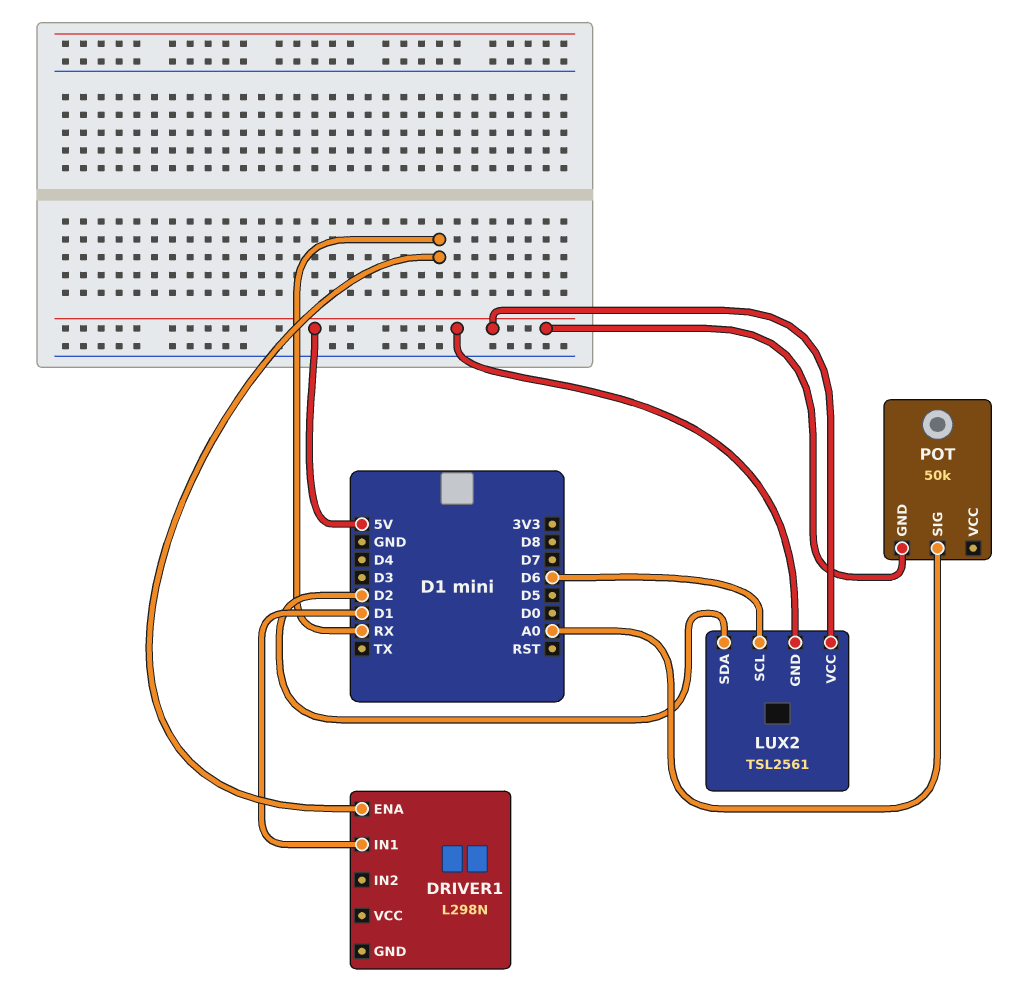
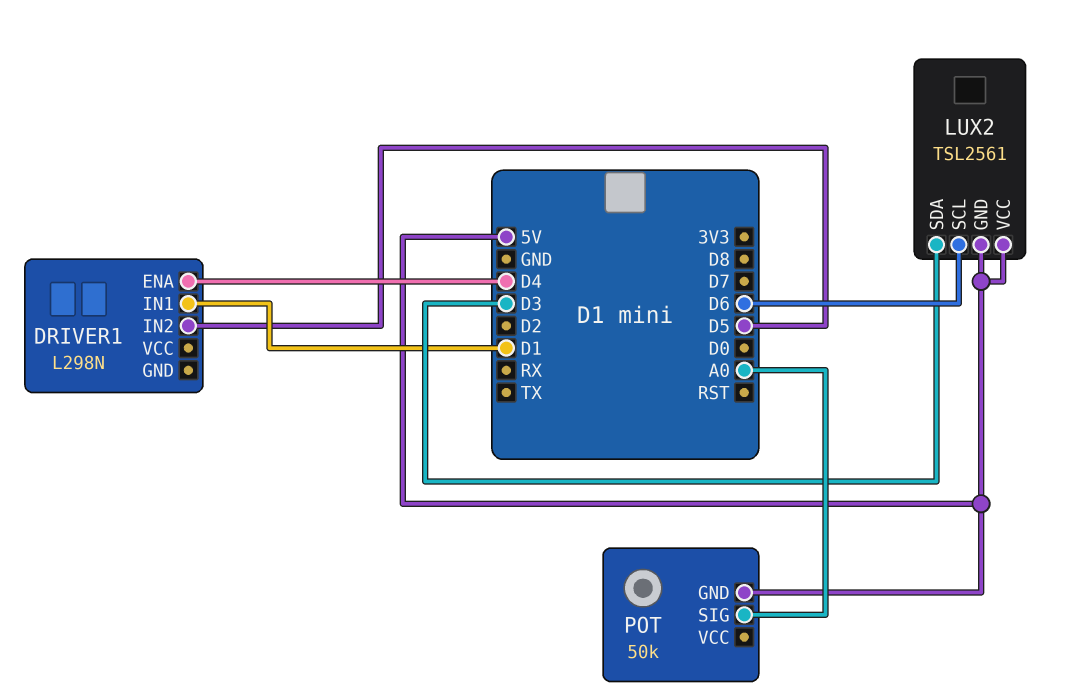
DRIVER1 pin ENA: RX -> D4
DRIVER1 pin IN2: none -> D5
LUX2 pin SDA: D2 -> D3

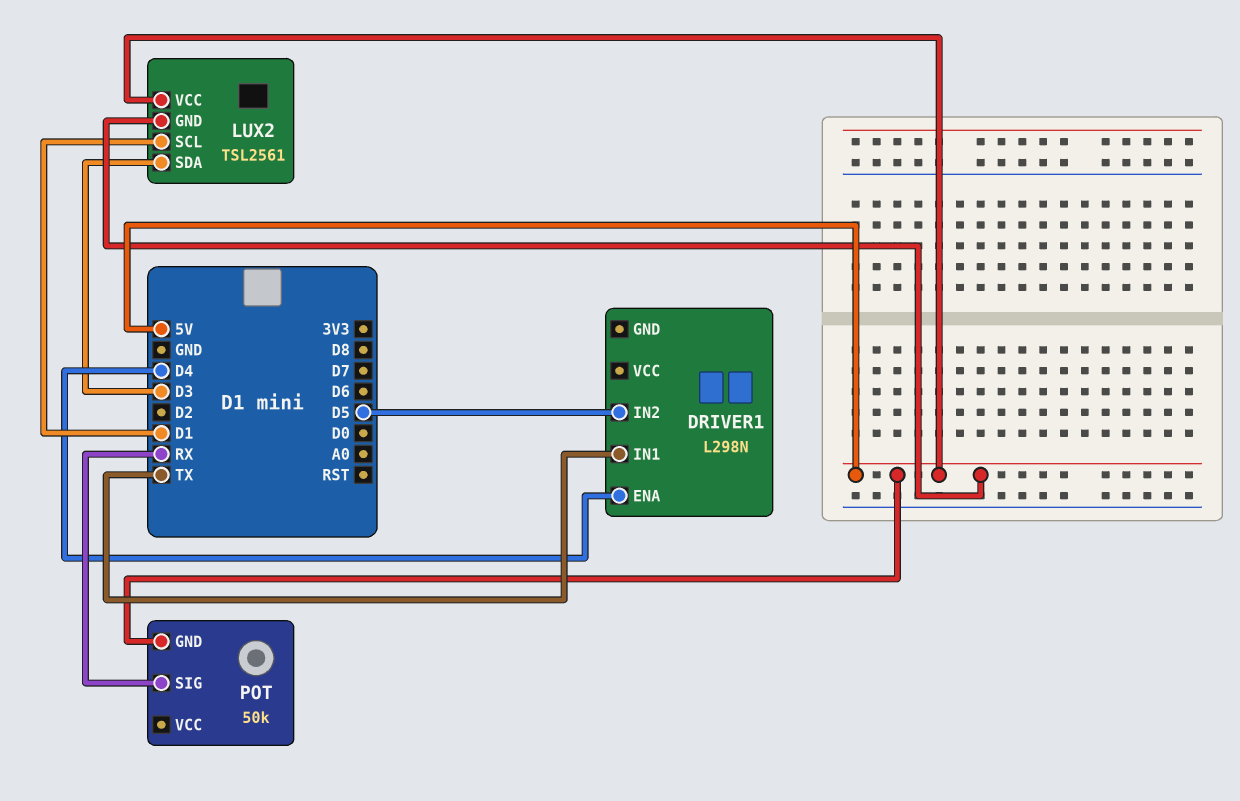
DRIVER1 pin IN1: D1 -> TX
LUX2 pin SCL: D6 -> D1
POT pin SIG: A0 -> RX

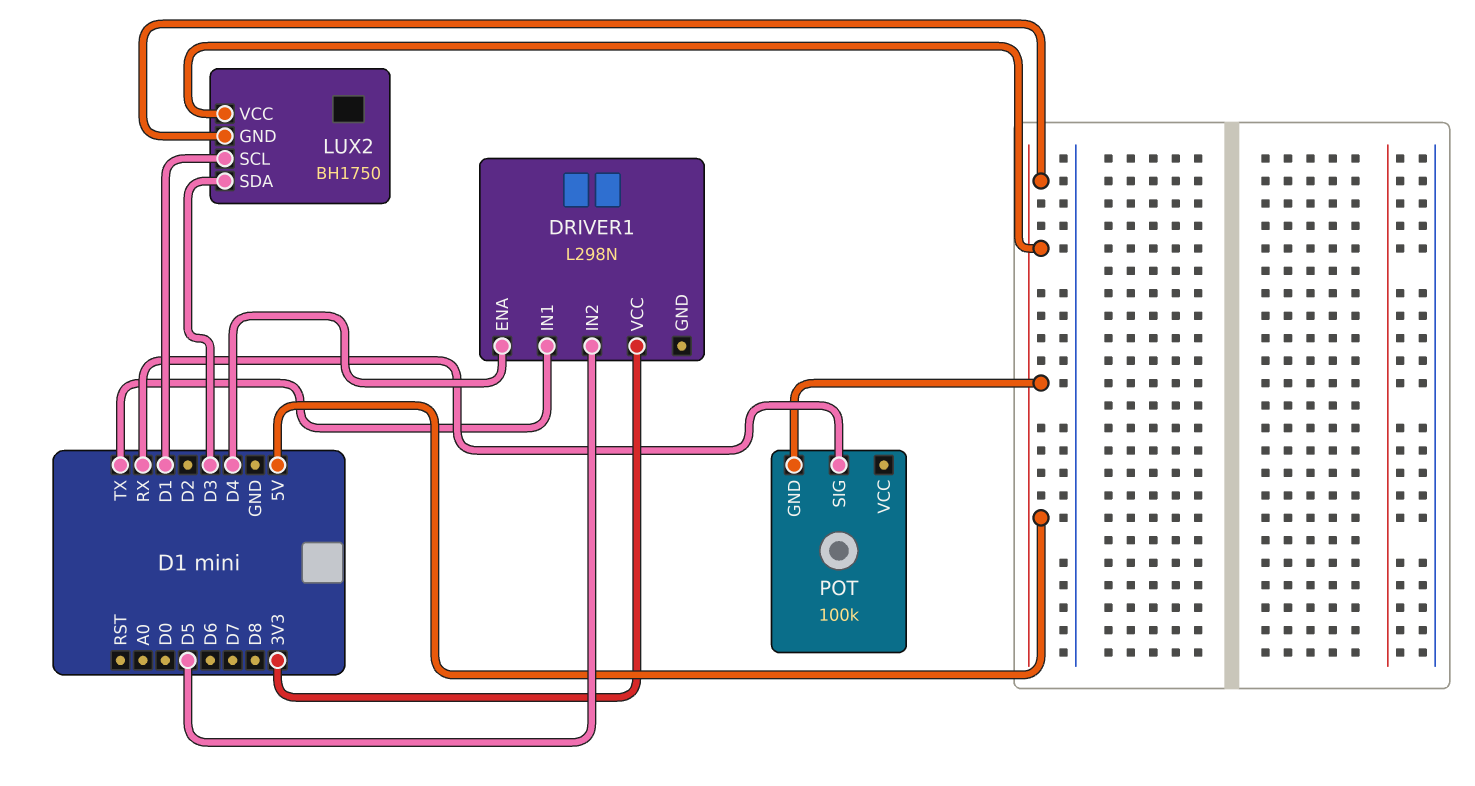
DRIVER1 pin VCC: none -> 3V3
LUX2: TSL2561 -> BH1750
POT: 50k -> 100k

